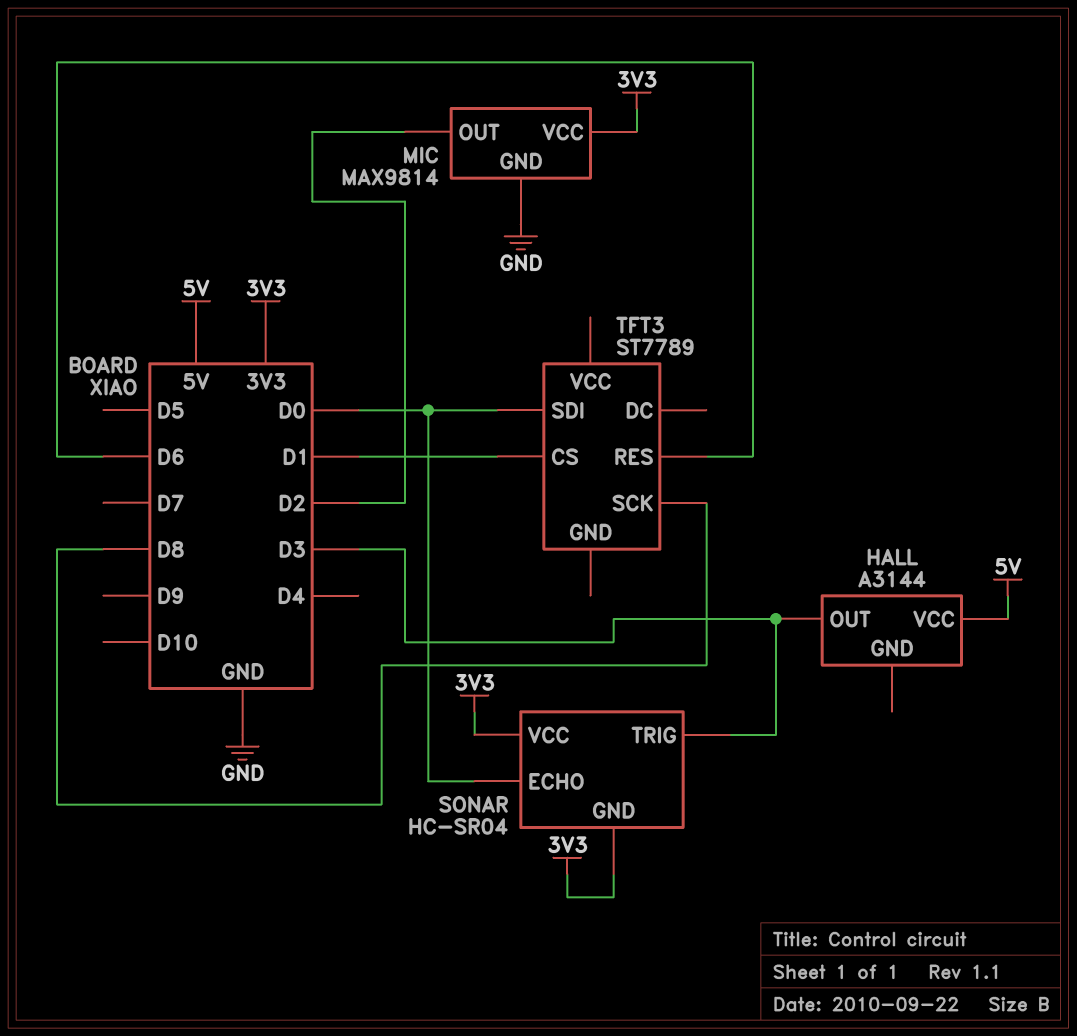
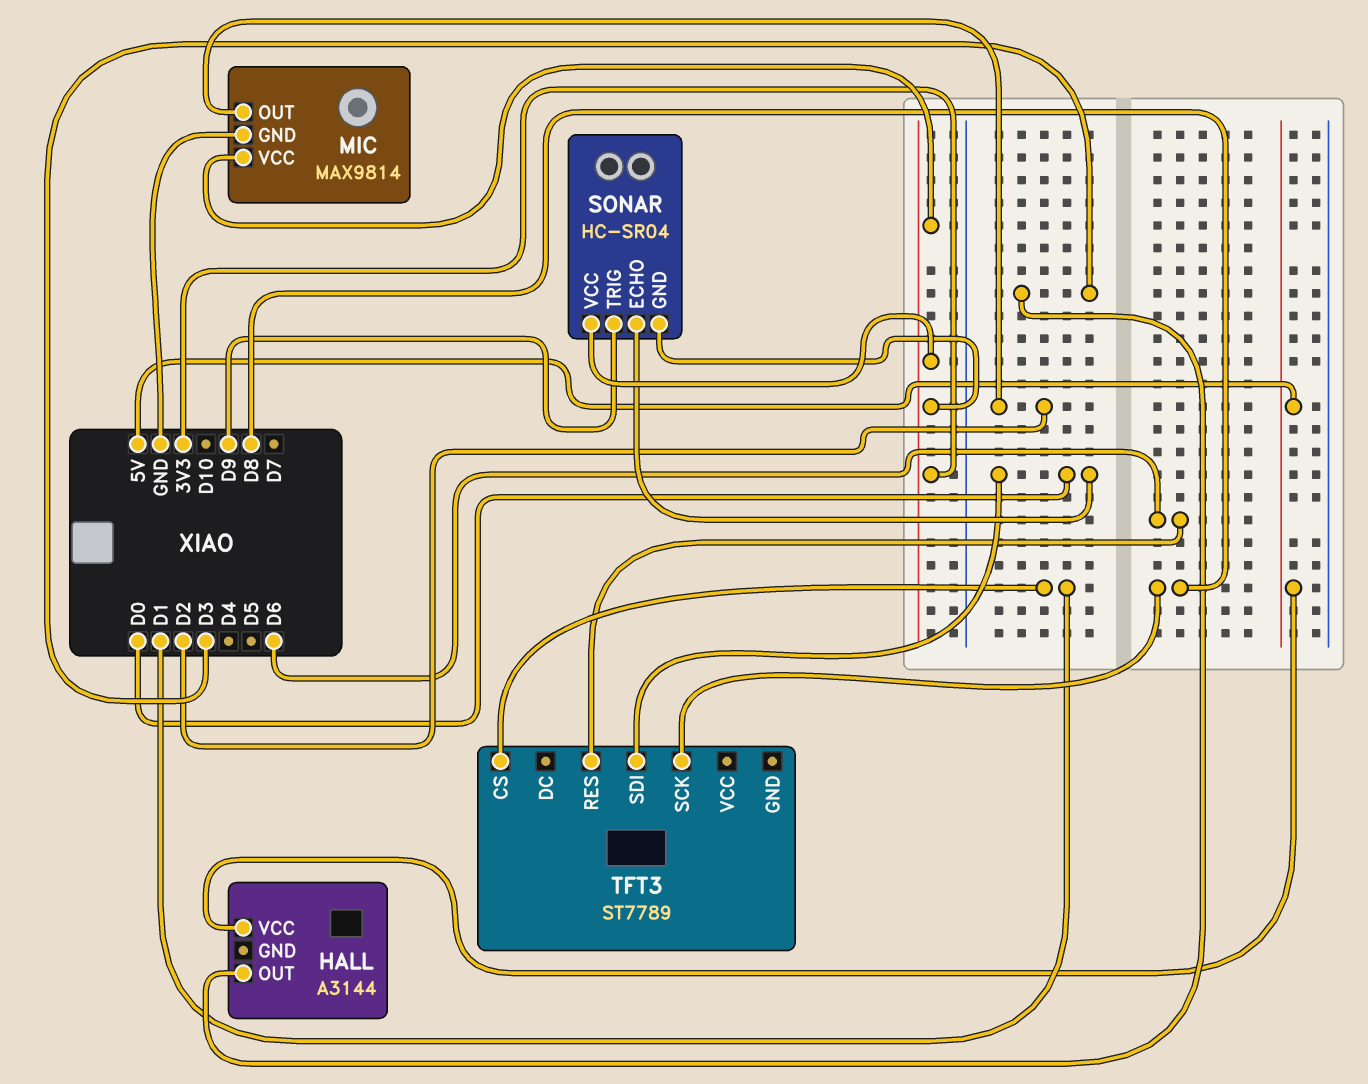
SONAR pin TRIG: D3 -> D9

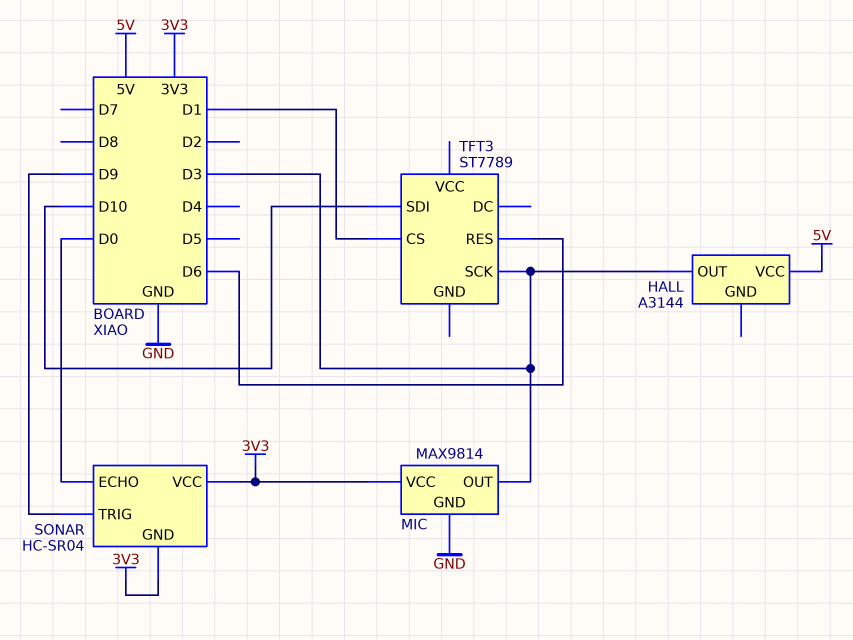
MIC pin OUT: D2 -> D3
TFT3 pin SCK: D8 -> D3
TFT3 pin SDI: D0 -> D10

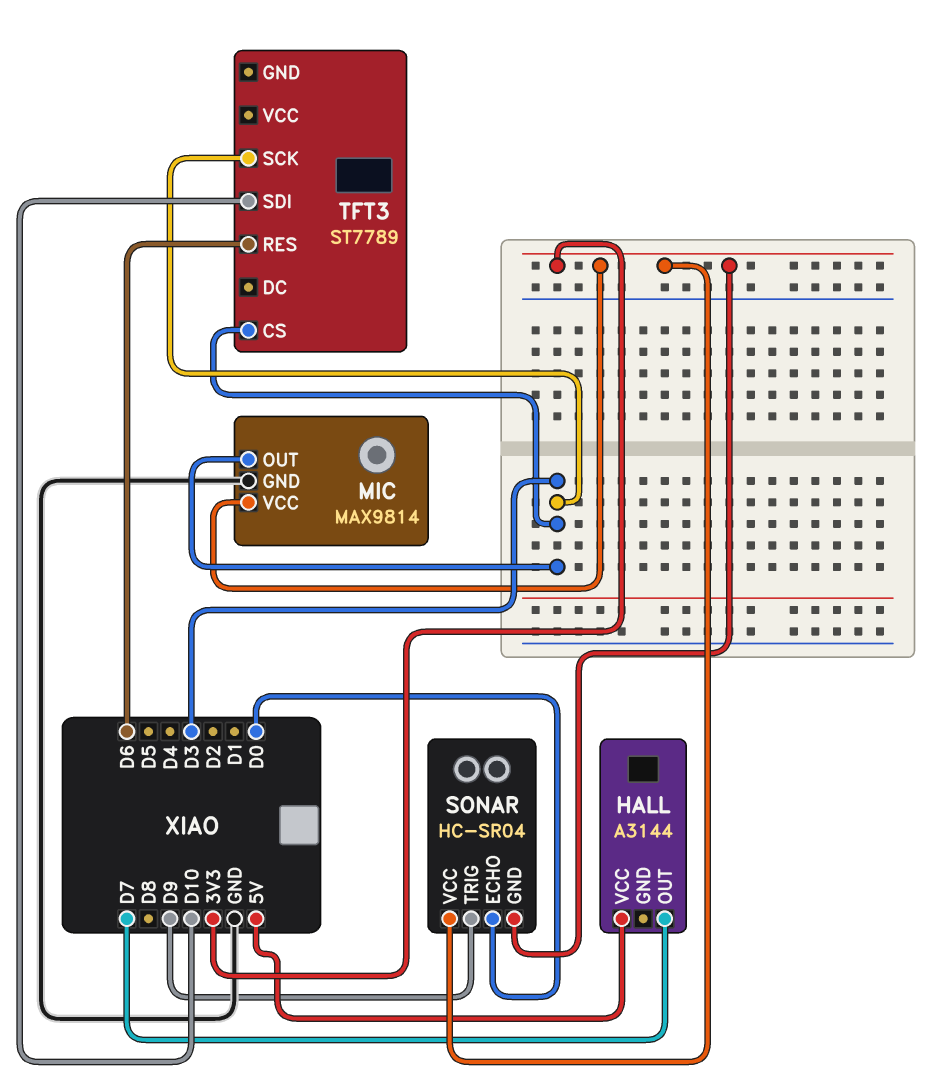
HALL pin OUT: D3 -> D7
TFT3 pin CS: D1 -> D3

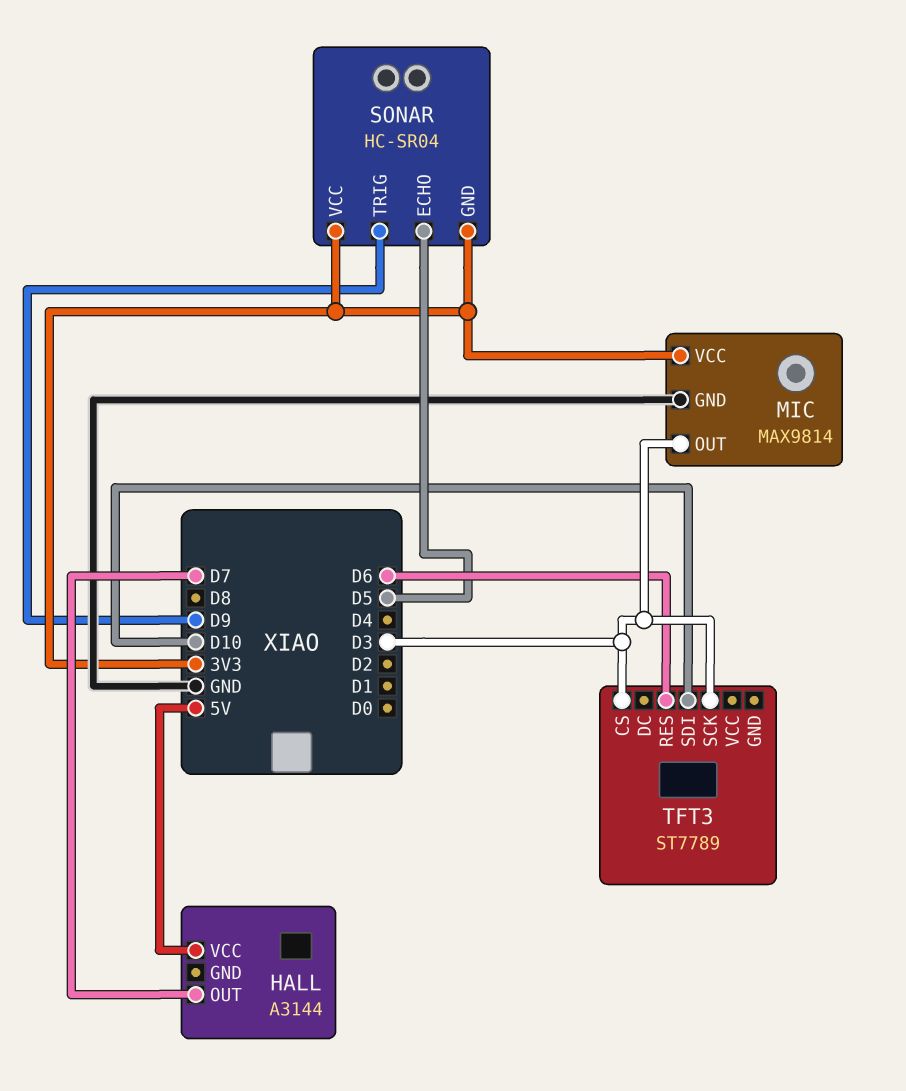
SONAR pin ECHO: D0 -> D5

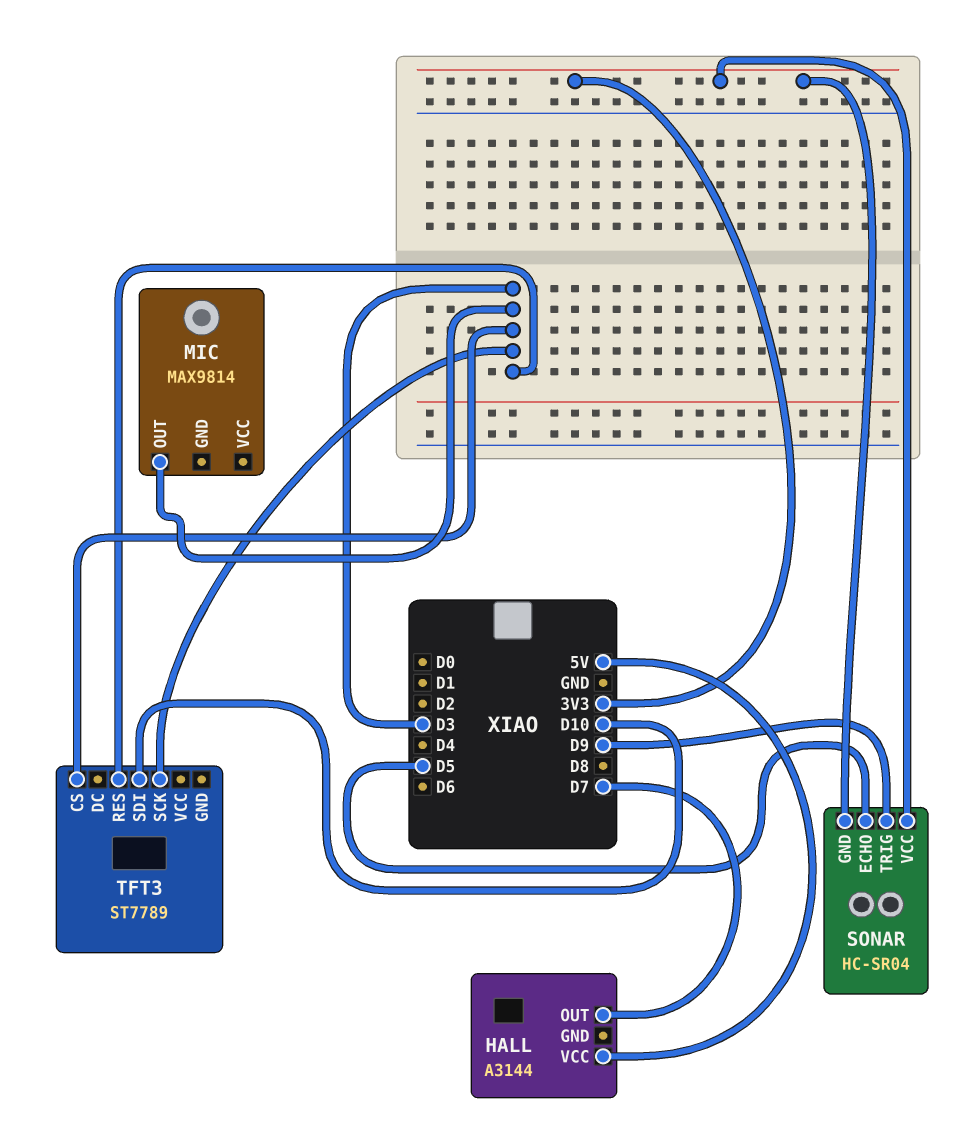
MIC pin GND: GND -> none
MIC pin VCC: 3V3 -> none
TFT3 pin RES: D6 -> D3

